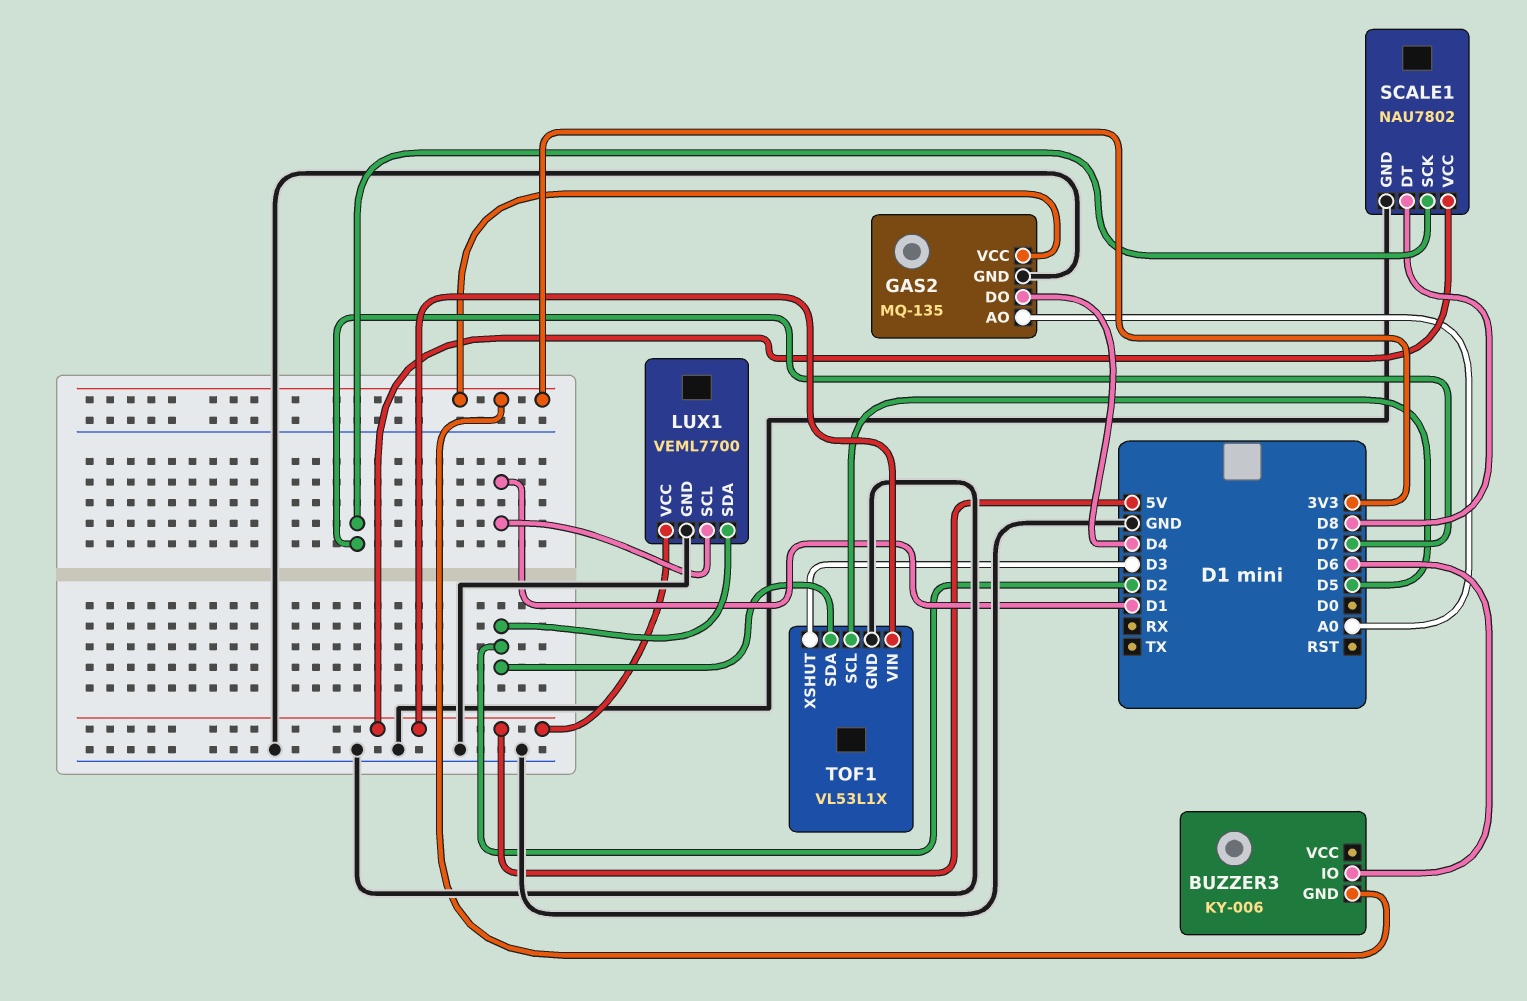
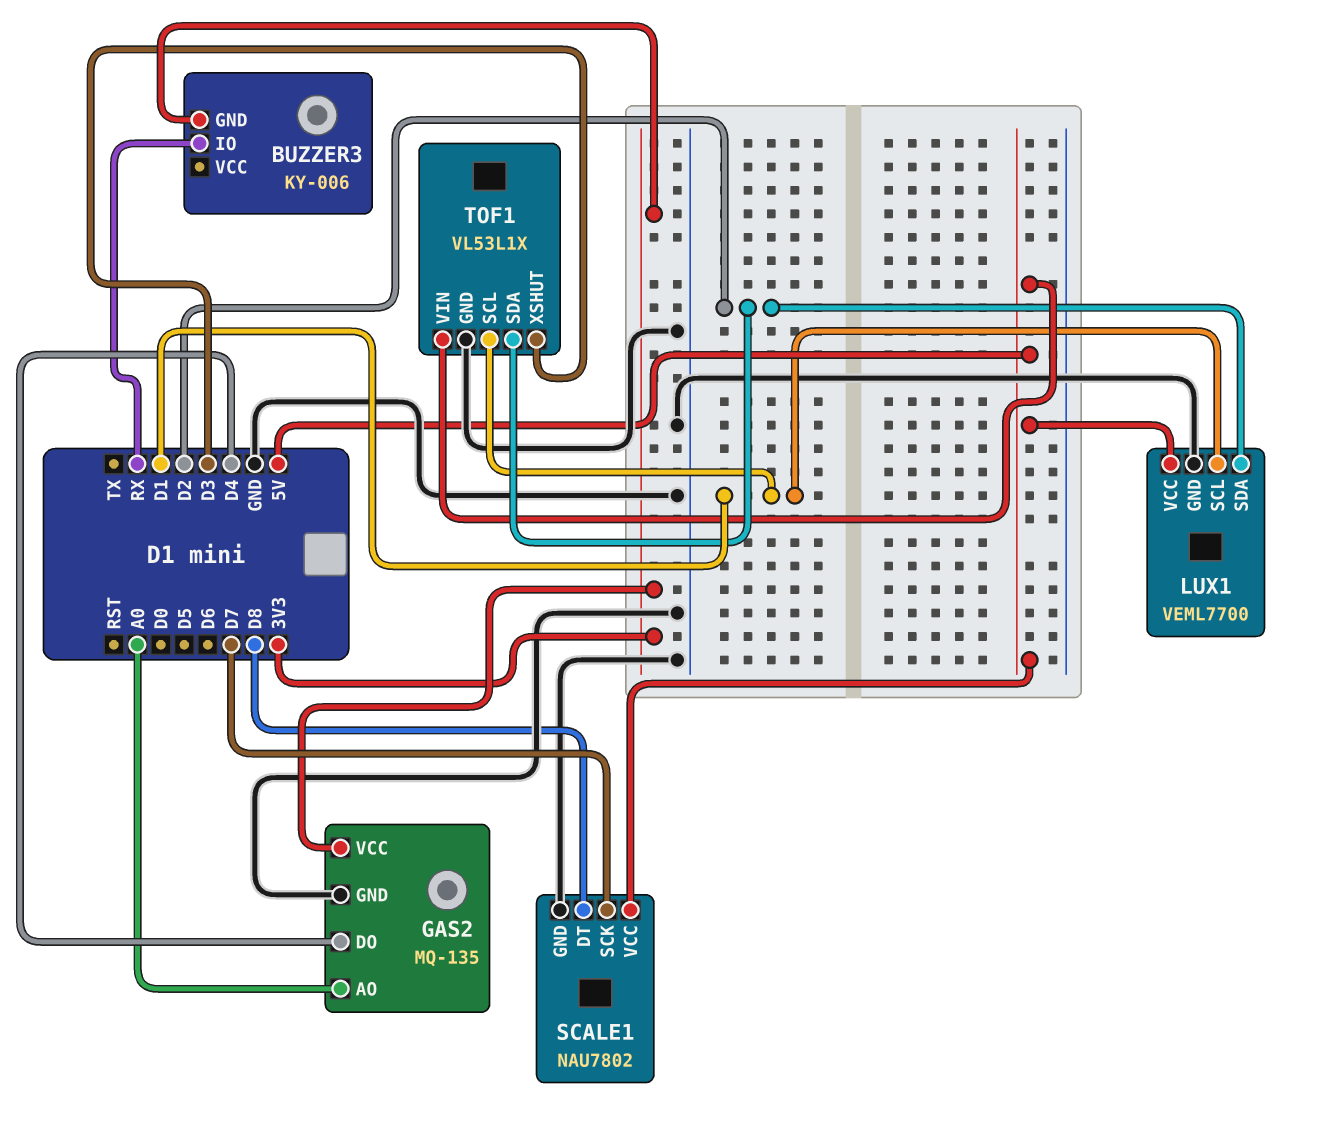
BUZZER3 pin IO: D6 -> RX
TOF1 pin SCL: D5 -> D1

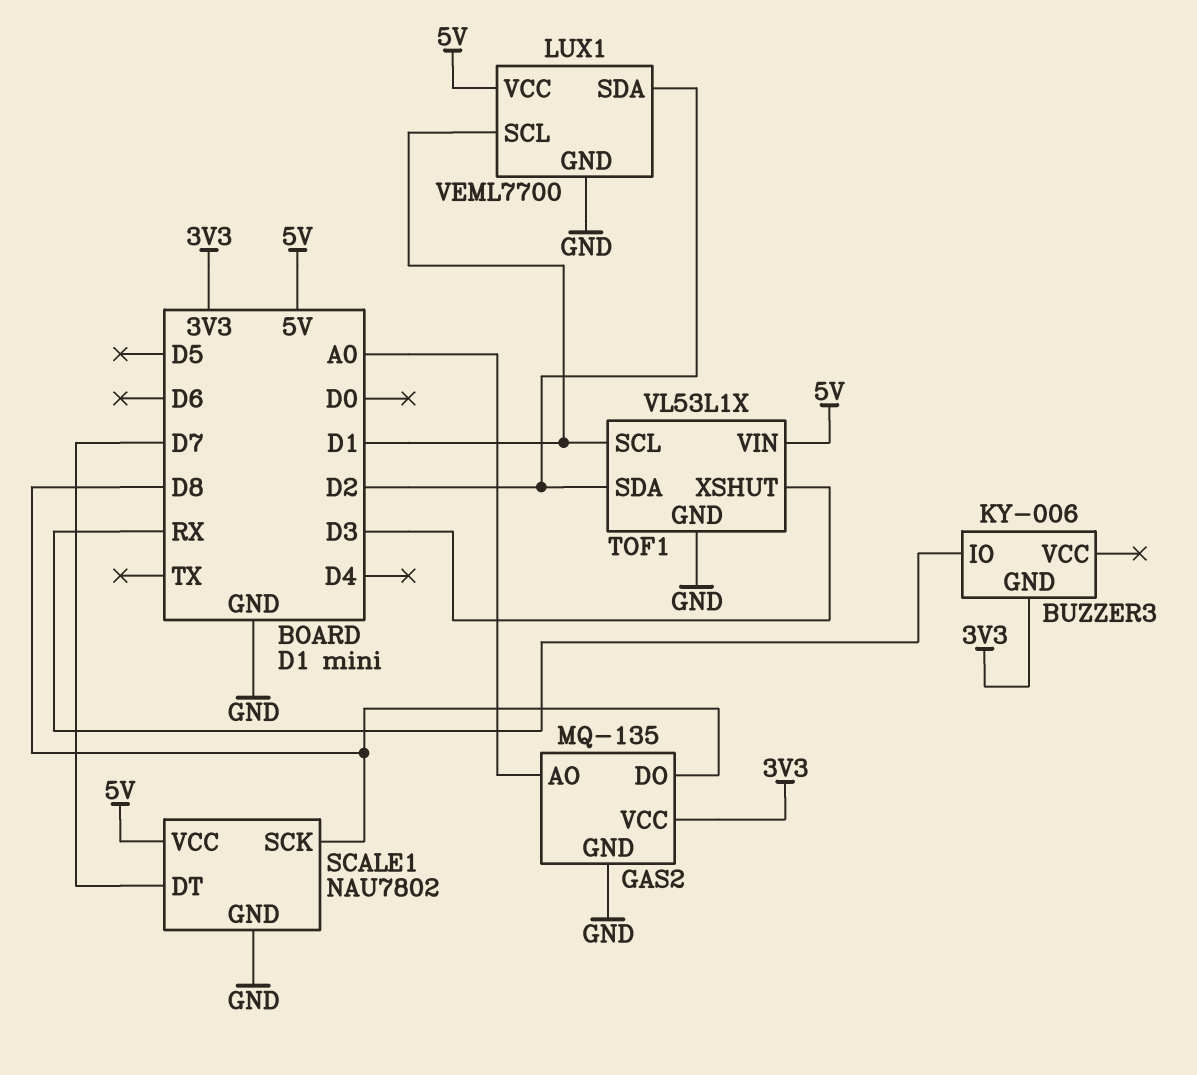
GAS2 pin DO: D4 -> D8
SCALE1 pin DT: D8 -> D7
SCALE1 pin SCK: D7 -> D8

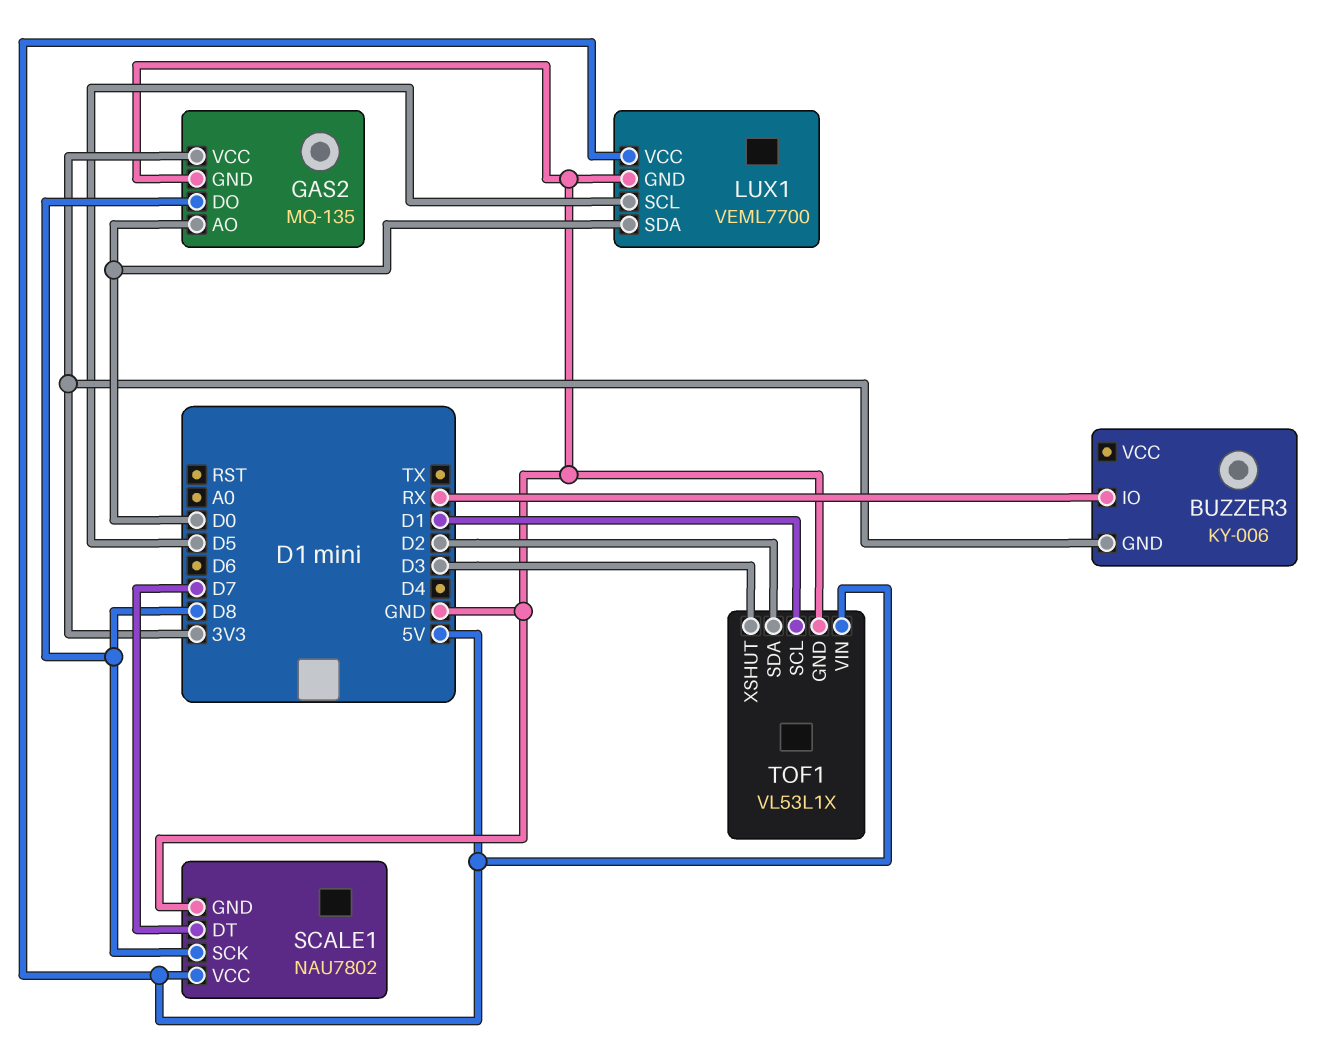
GAS2 pin AO: A0 -> D0
LUX1 pin SCL: D1 -> D5
LUX1 pin SDA: D2 -> D0

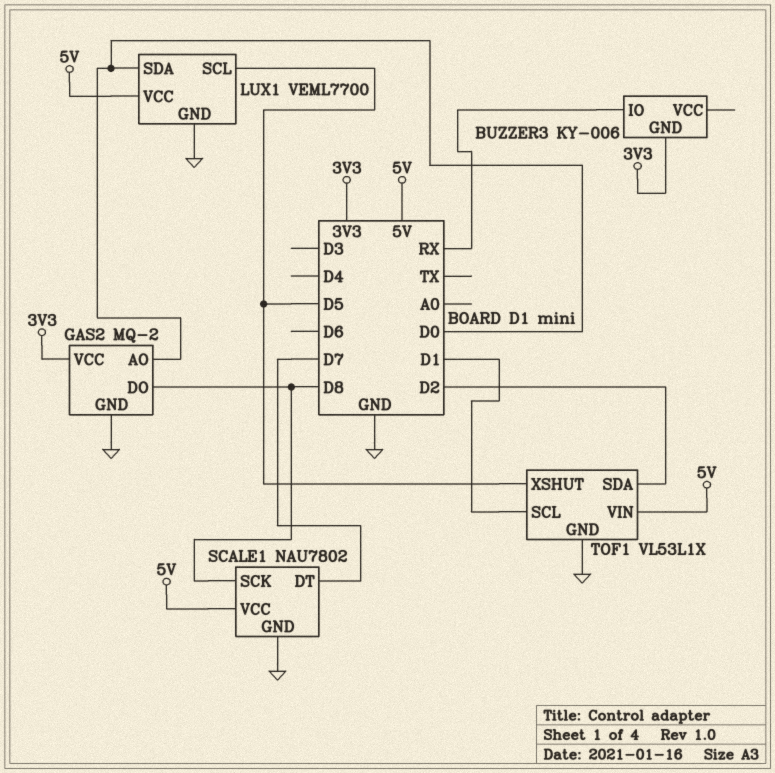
GAS2: MQ-135 -> MQ-2
TOF1 pin XSHUT: D3 -> D5

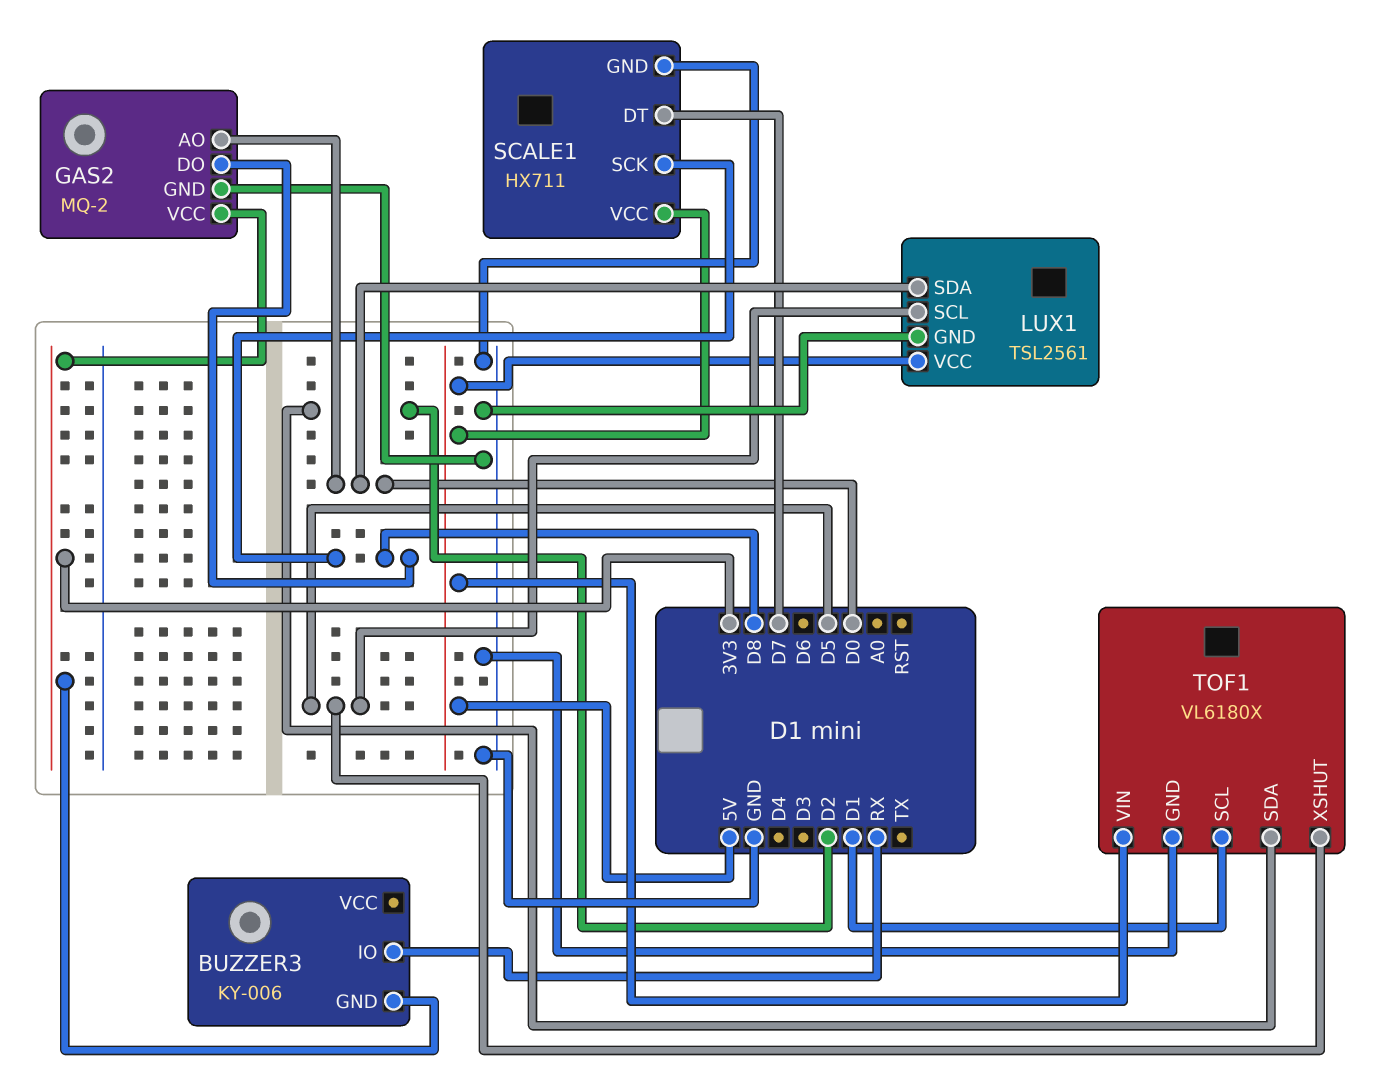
LUX1: VEML7700 -> TSL2561
SCALE1: NAU7802 -> HX711
TOF1: VL53L1X -> VL6180X

